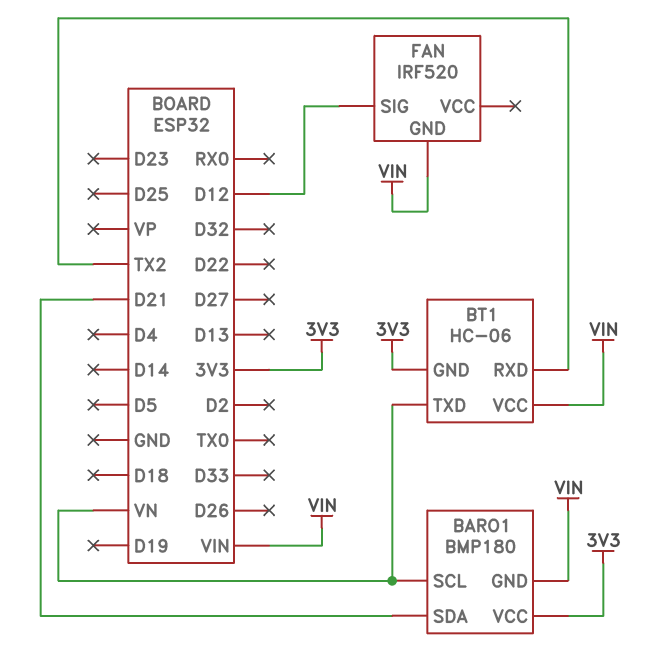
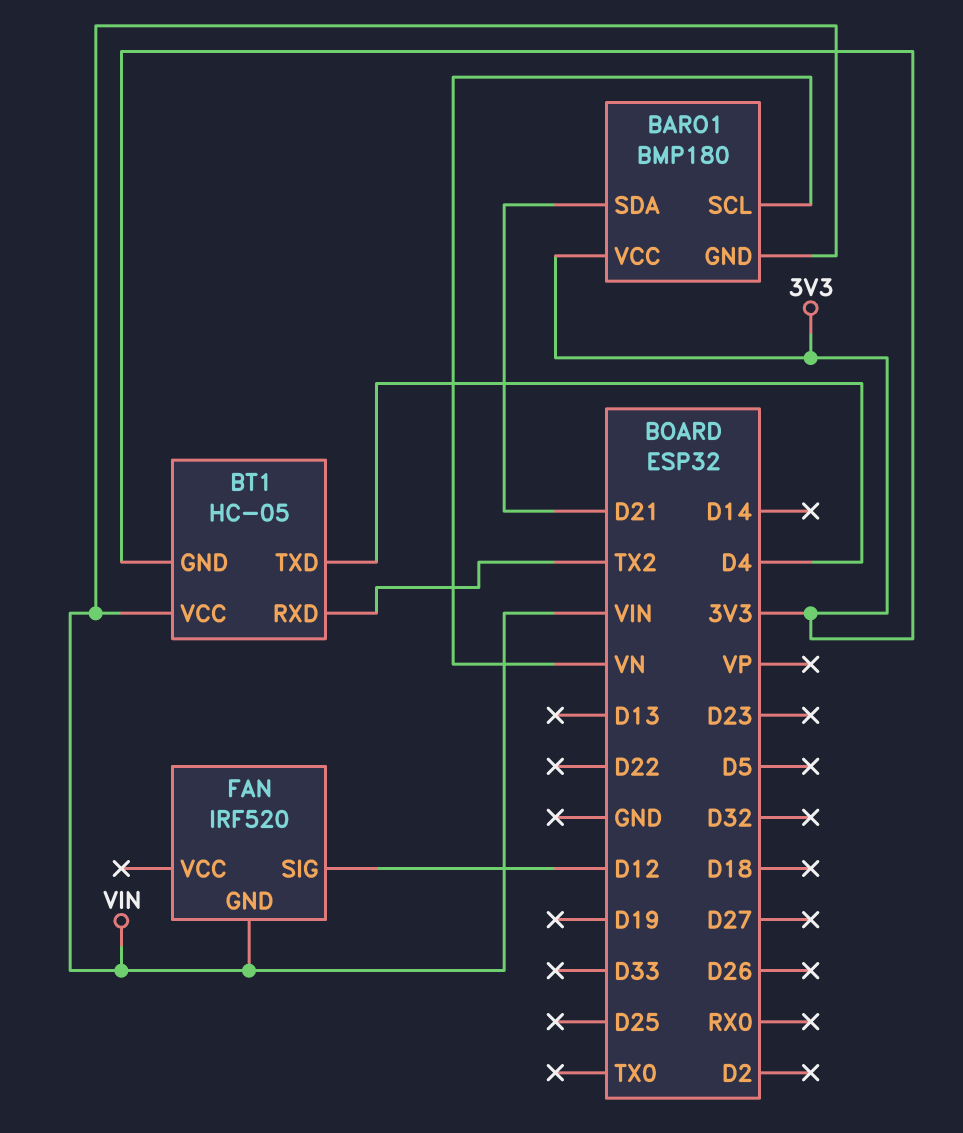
BT1: HC-06 -> HC-05
BT1 pin TXD: VN -> D4

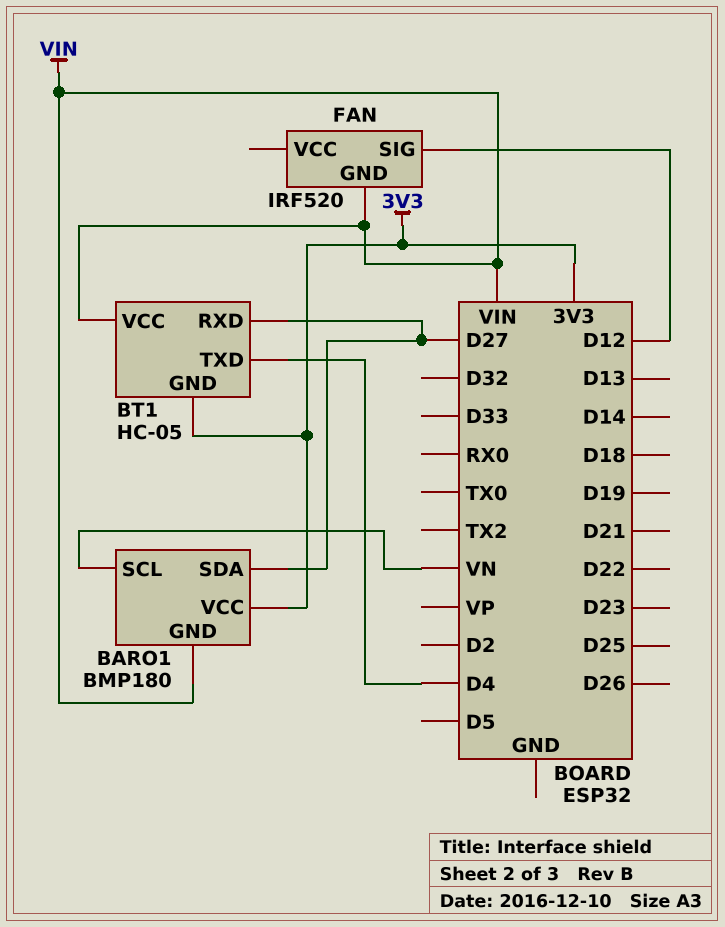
BARO1 pin SDA: D21 -> D27
BT1 pin RXD: TX2 -> D27

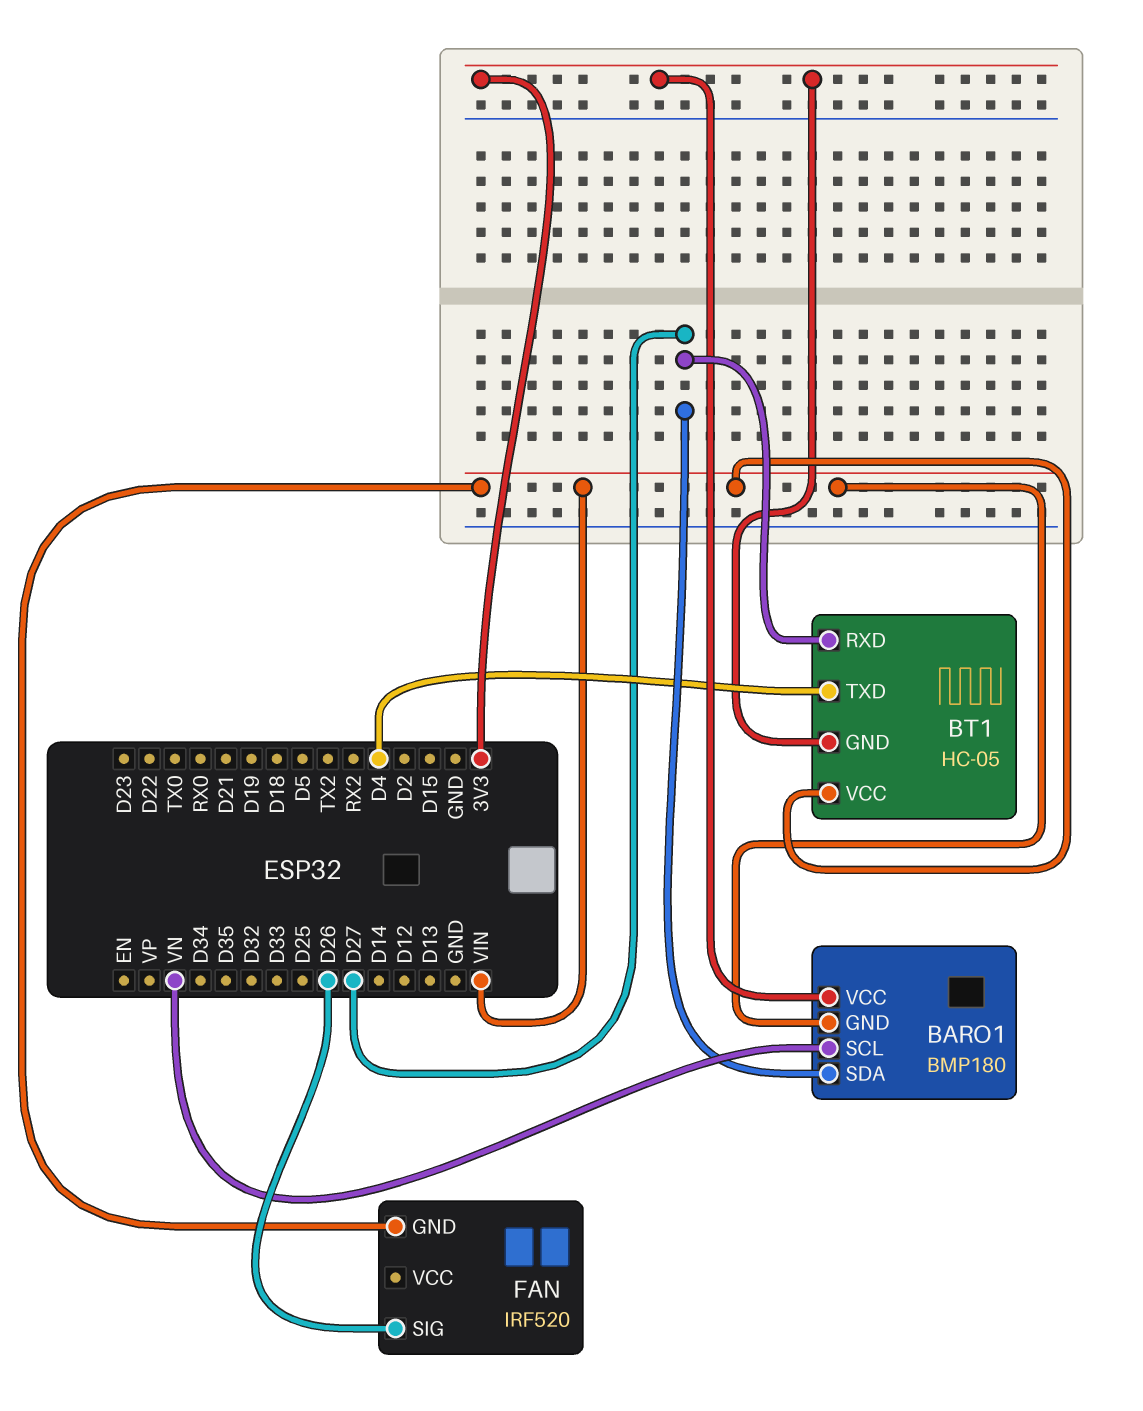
FAN pin SIG: D12 -> D26

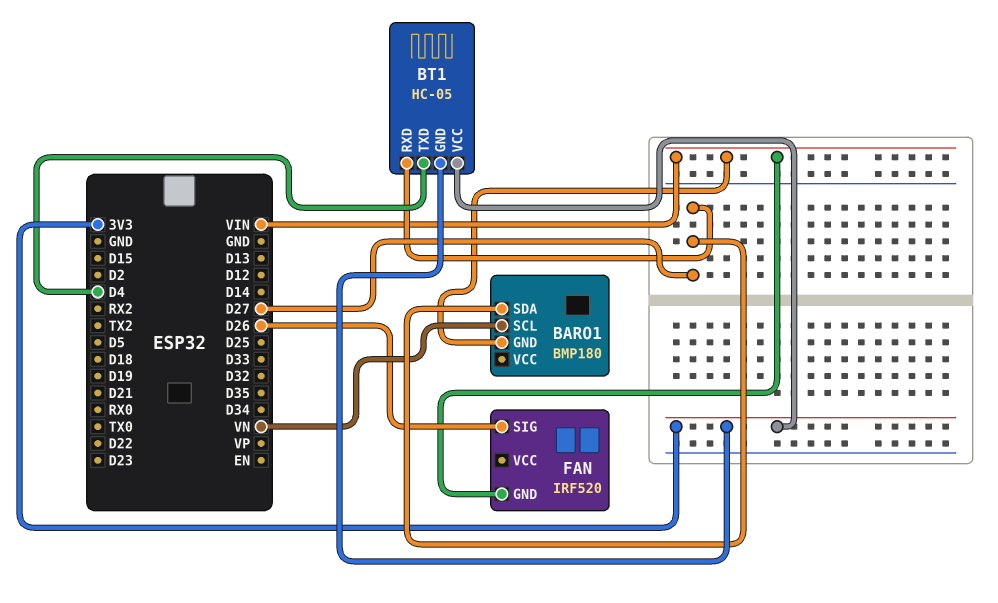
BARO1 pin VCC: 3V3 -> none
BT1 pin VCC: VIN -> 3V3

